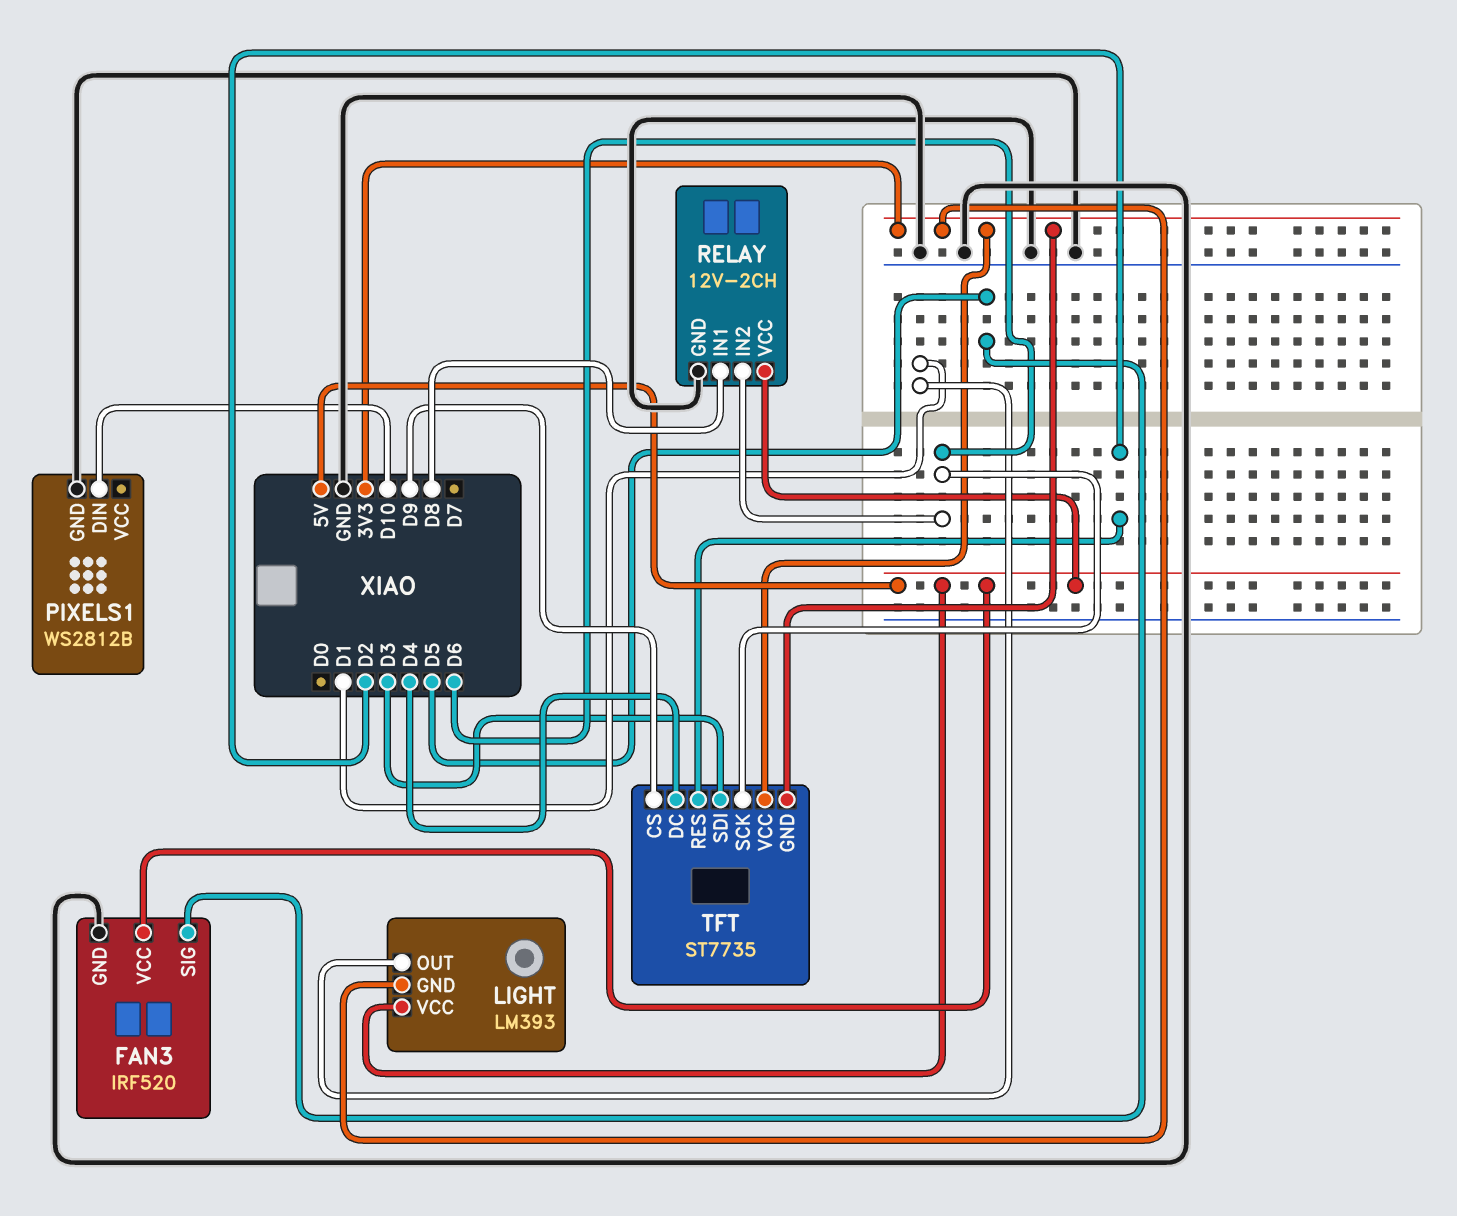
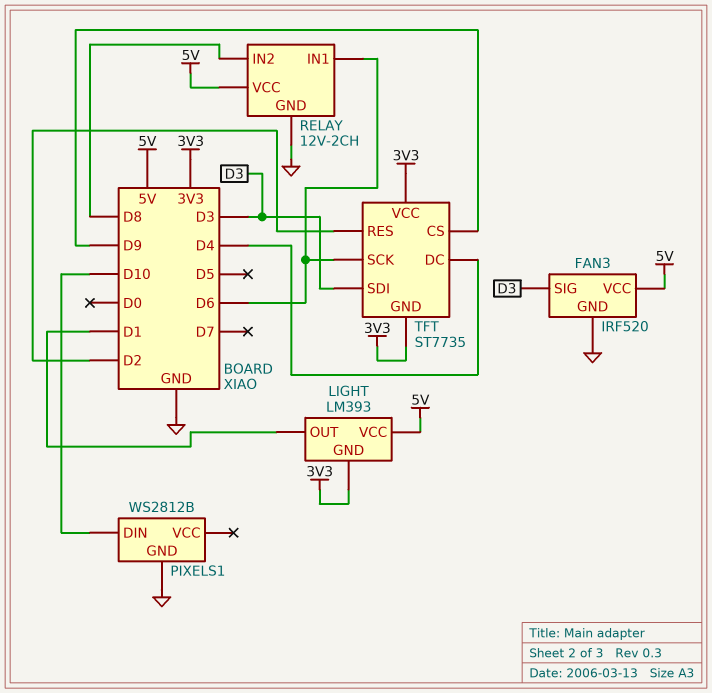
FAN3 pin SIG: D5 -> D3
RELAY pin IN1: D8 -> D6
RELAY pin IN2: D6 -> D8

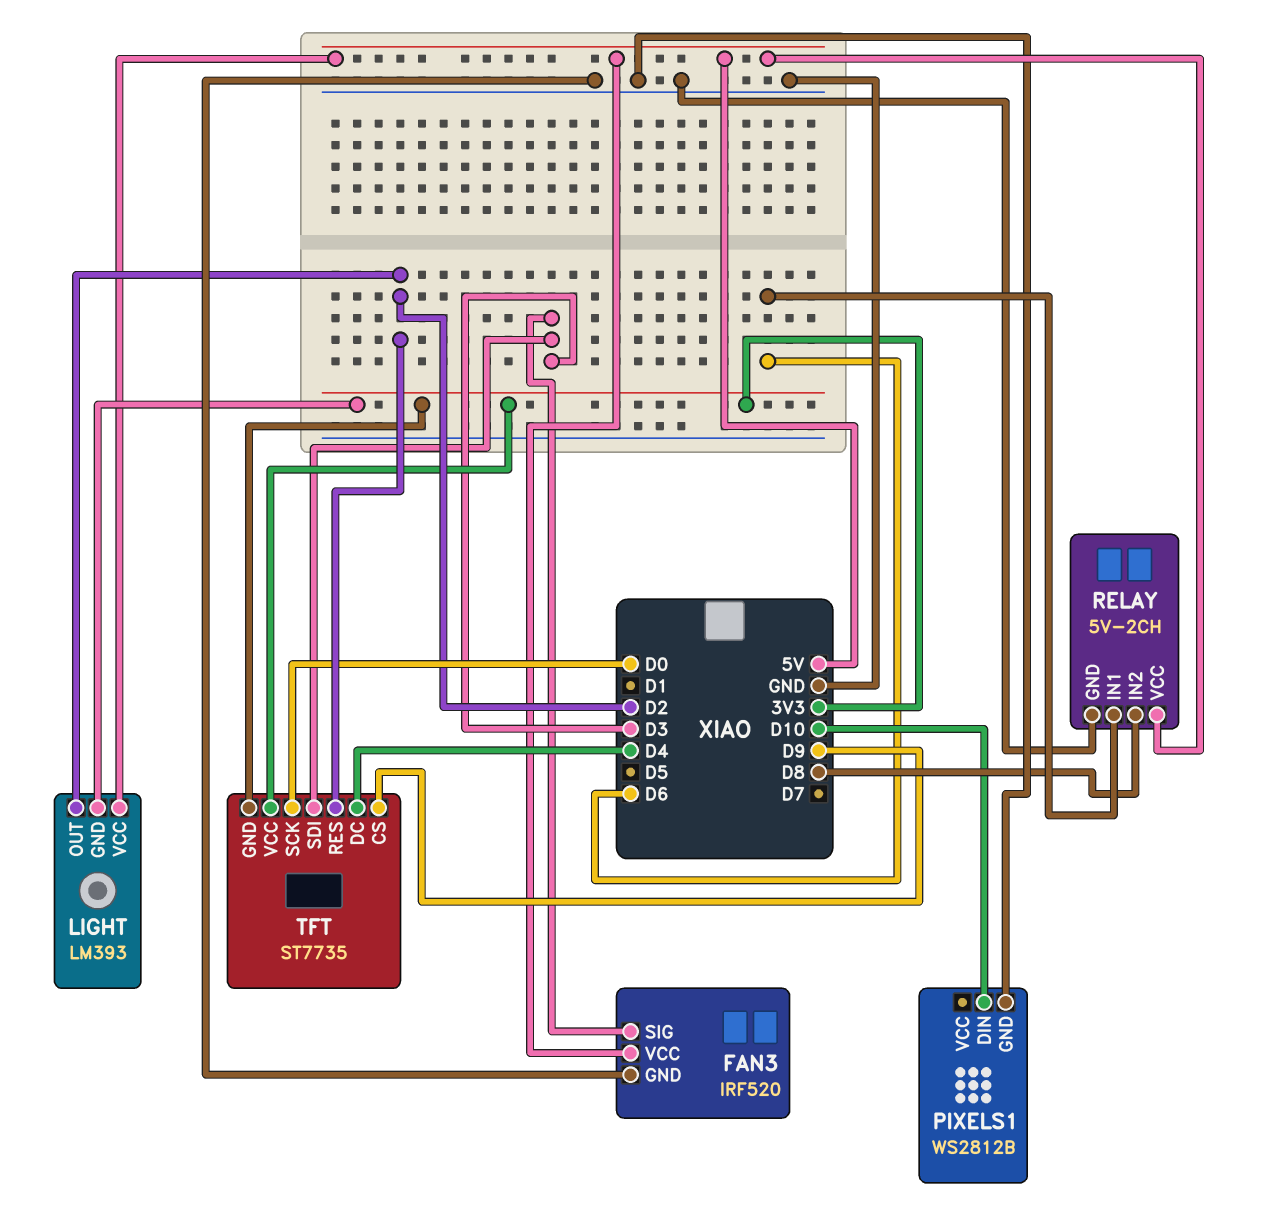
LIGHT pin OUT: D1 -> D2
RELAY: 12V-2CH -> 5V-2CH
TFT pin SCK: D6 -> D0

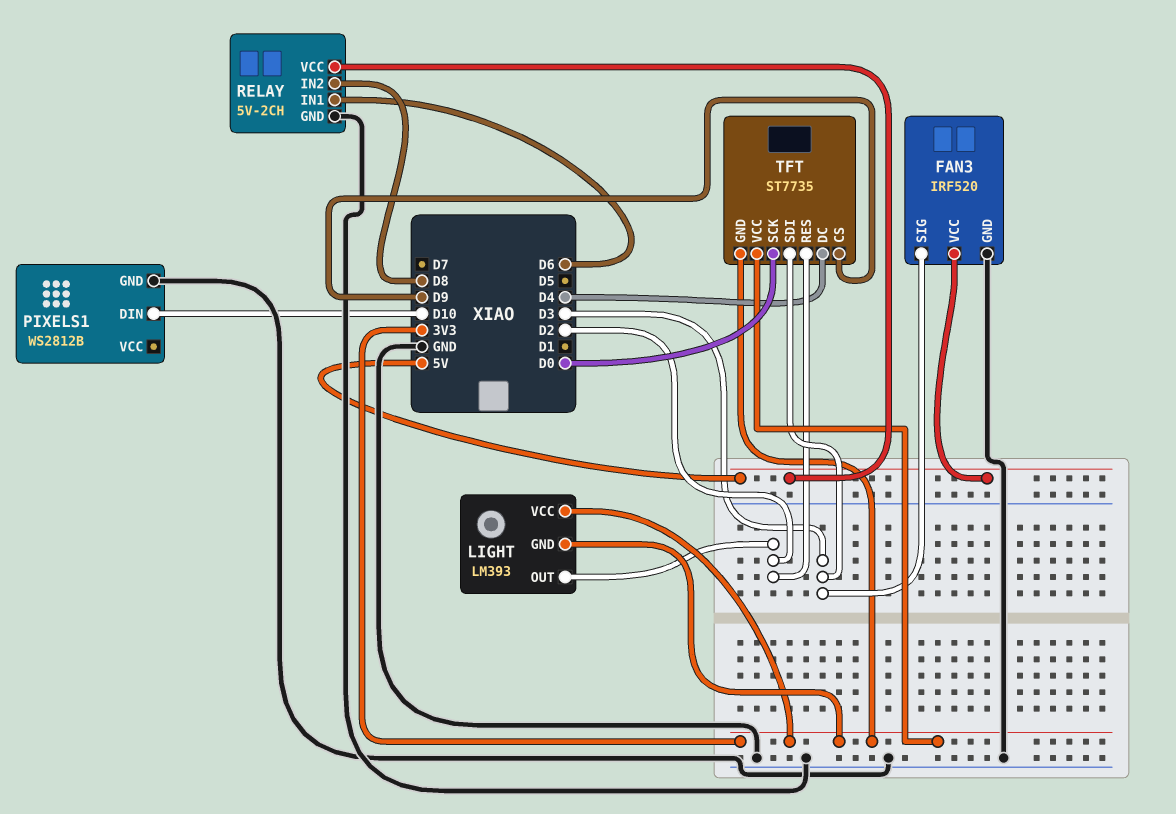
LIGHT pin VCC: 5V -> 3V3

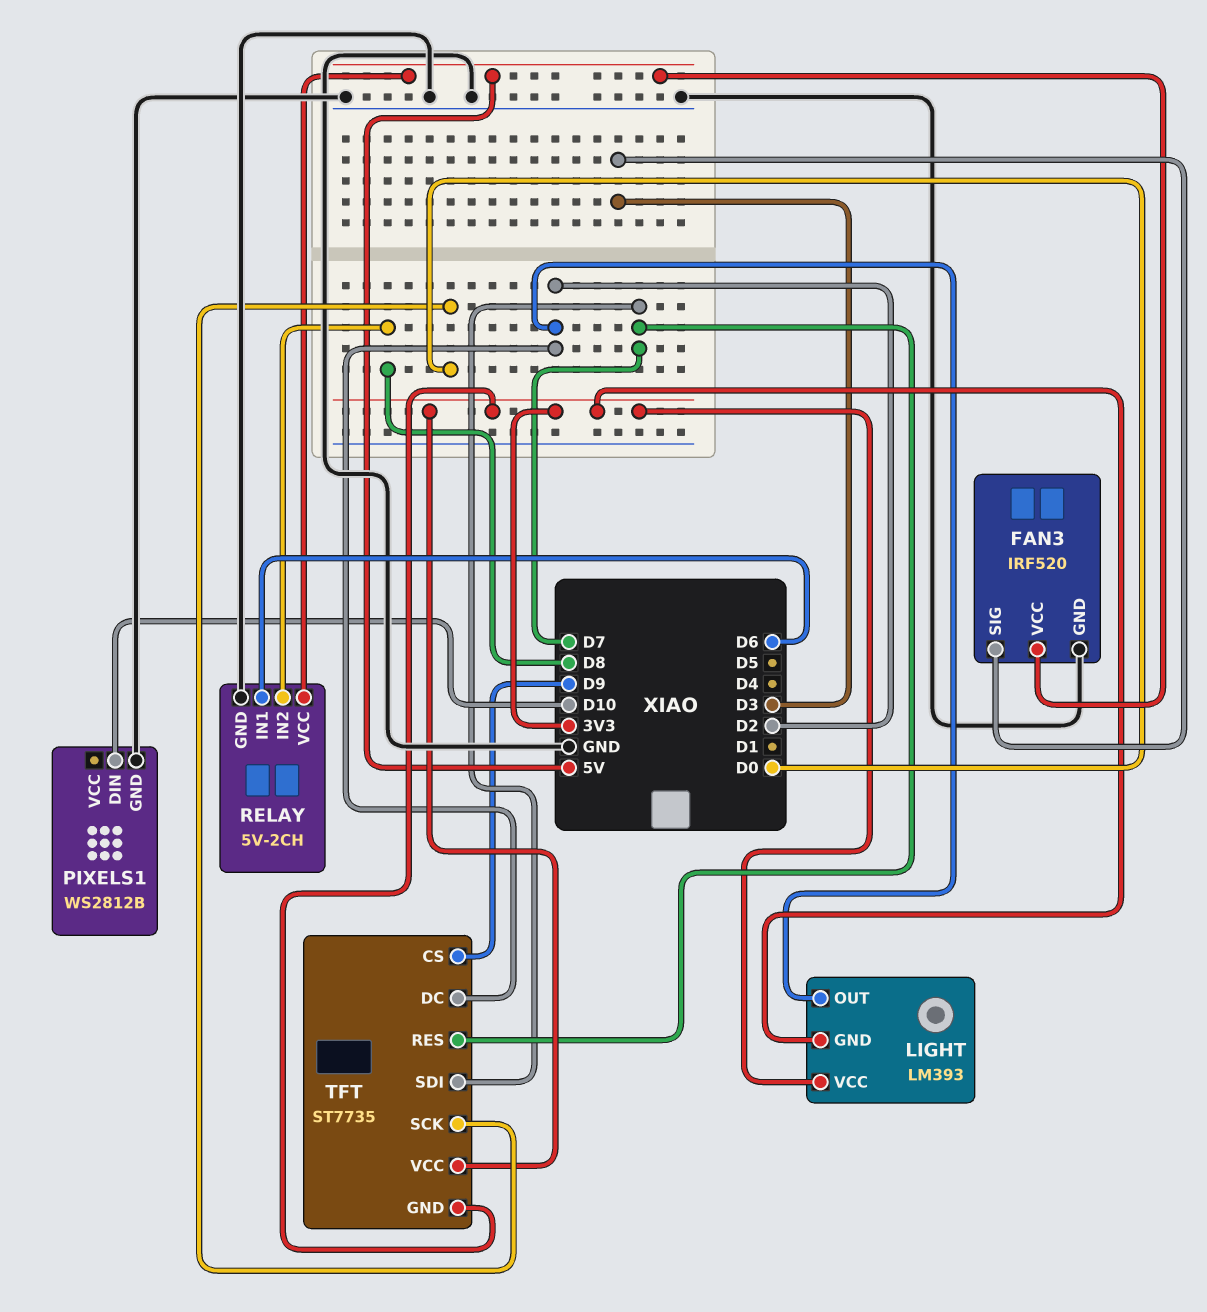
TFT pin DC: D4 -> D2
TFT pin RES: D2 -> D7
TFT pin SDI: D3 -> D7

